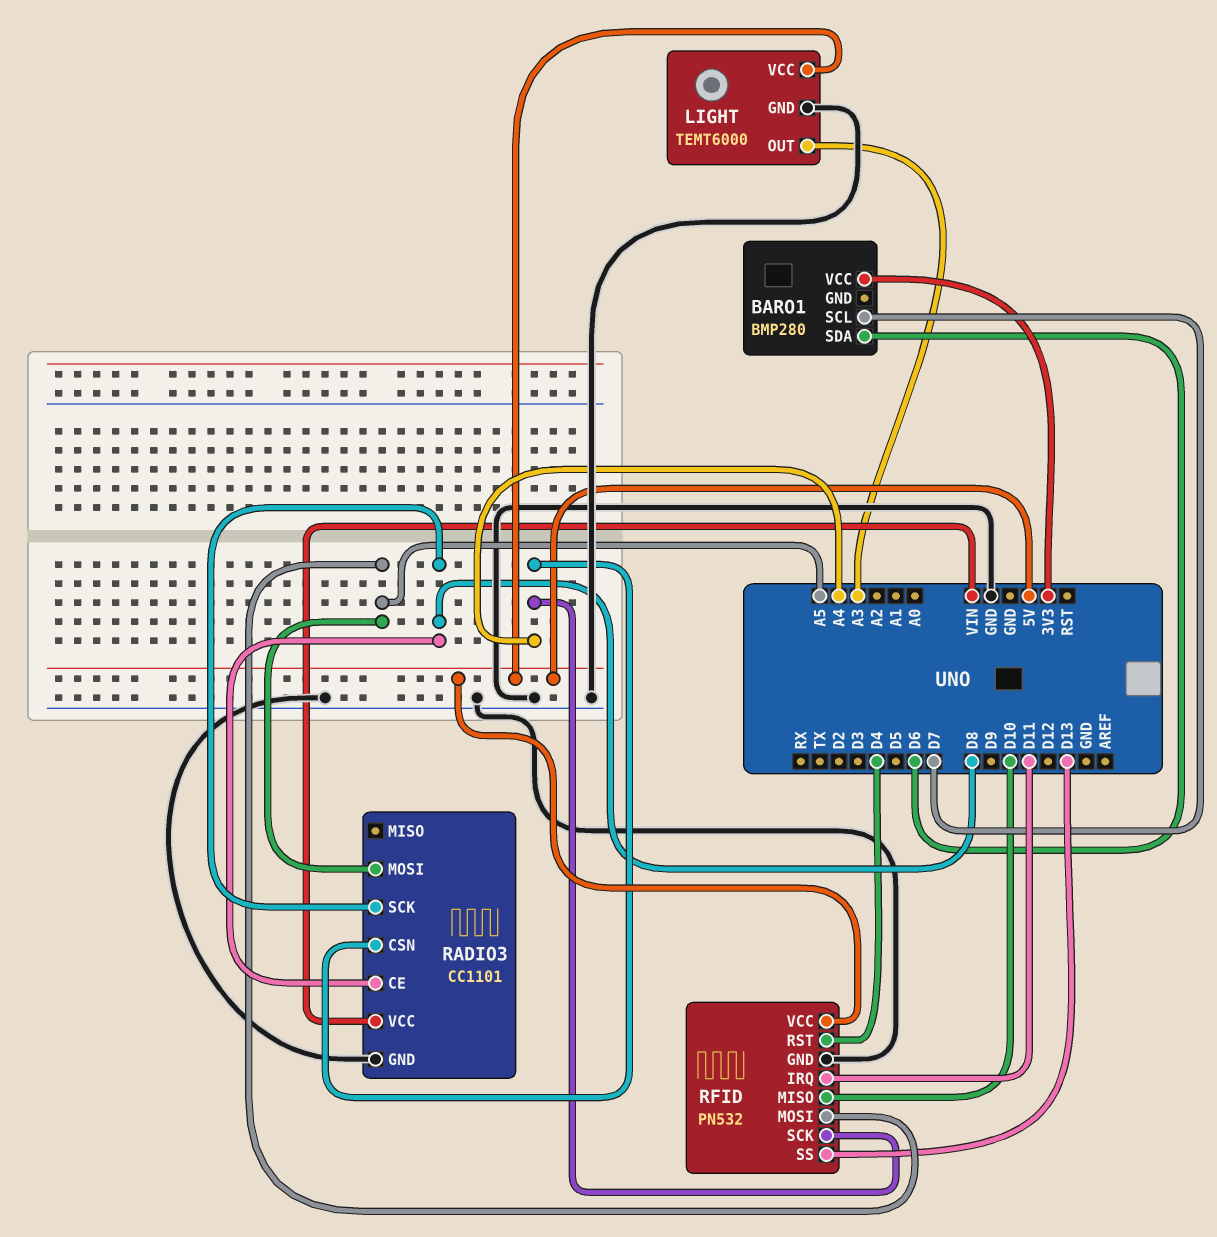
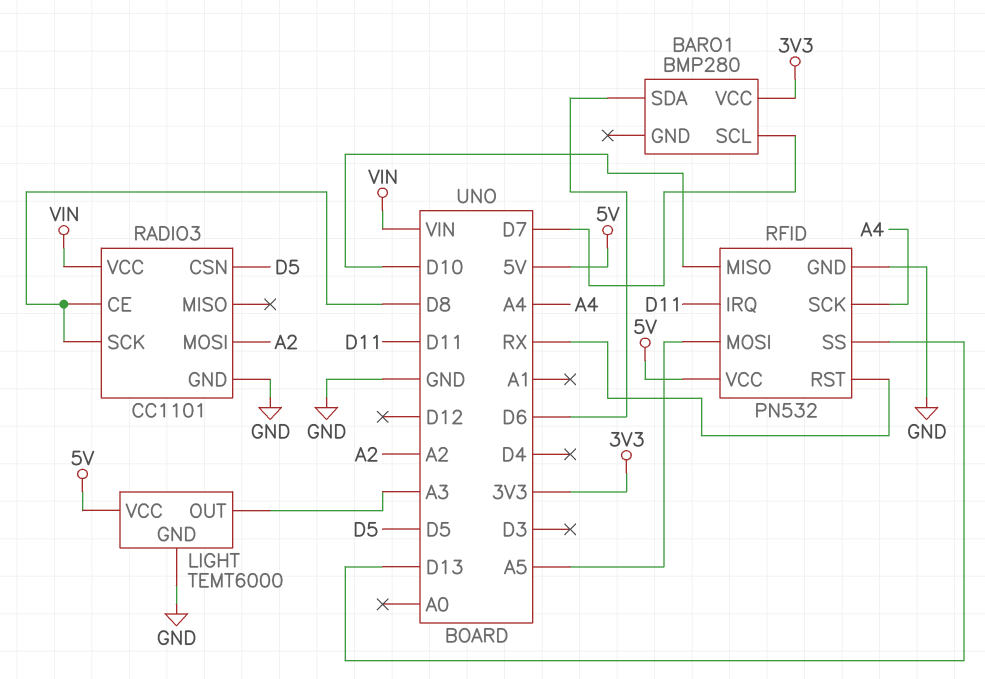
RADIO3 pin CSN: A4 -> D5
RADIO3 pin MOSI: A5 -> A2
RFID pin RST: D4 -> RX

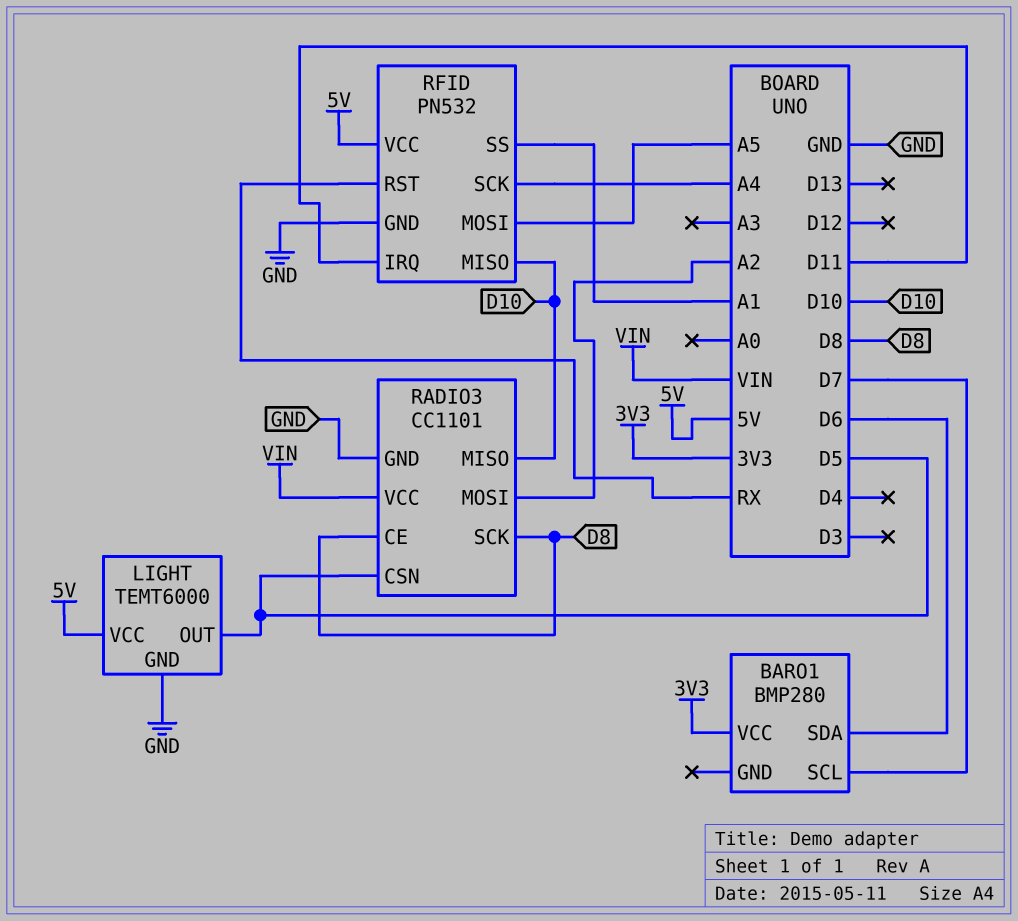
LIGHT pin OUT: A3 -> D5
RADIO3 pin MISO: none -> D10
RFID pin SS: D13 -> A1

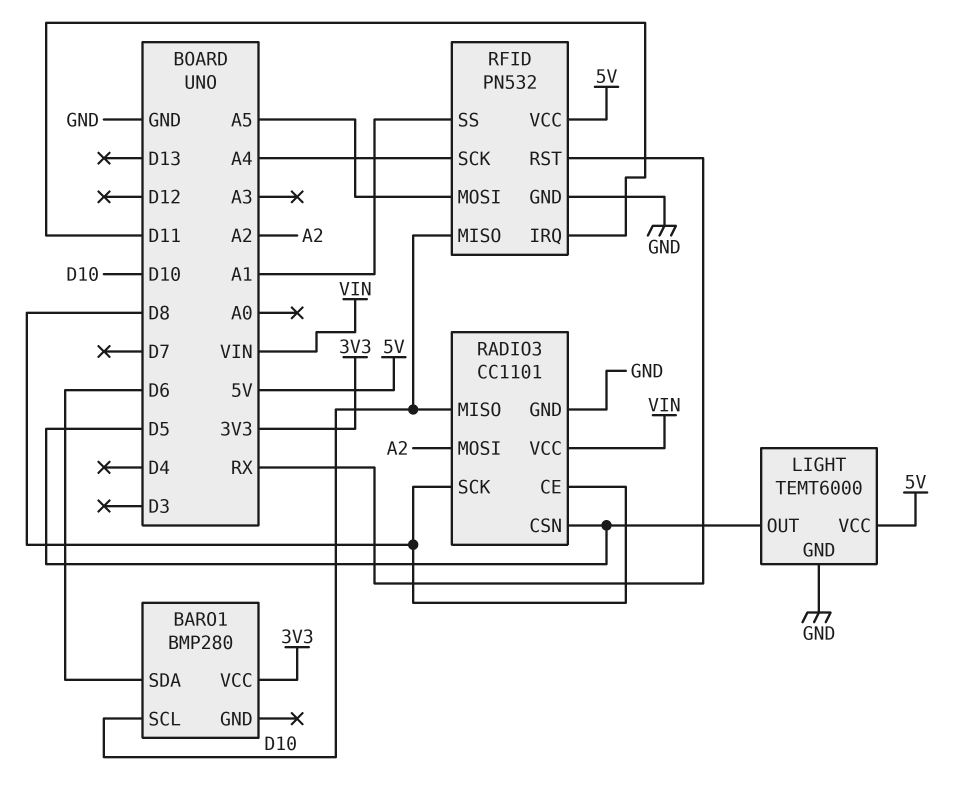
BARO1 pin SCL: D7 -> D10

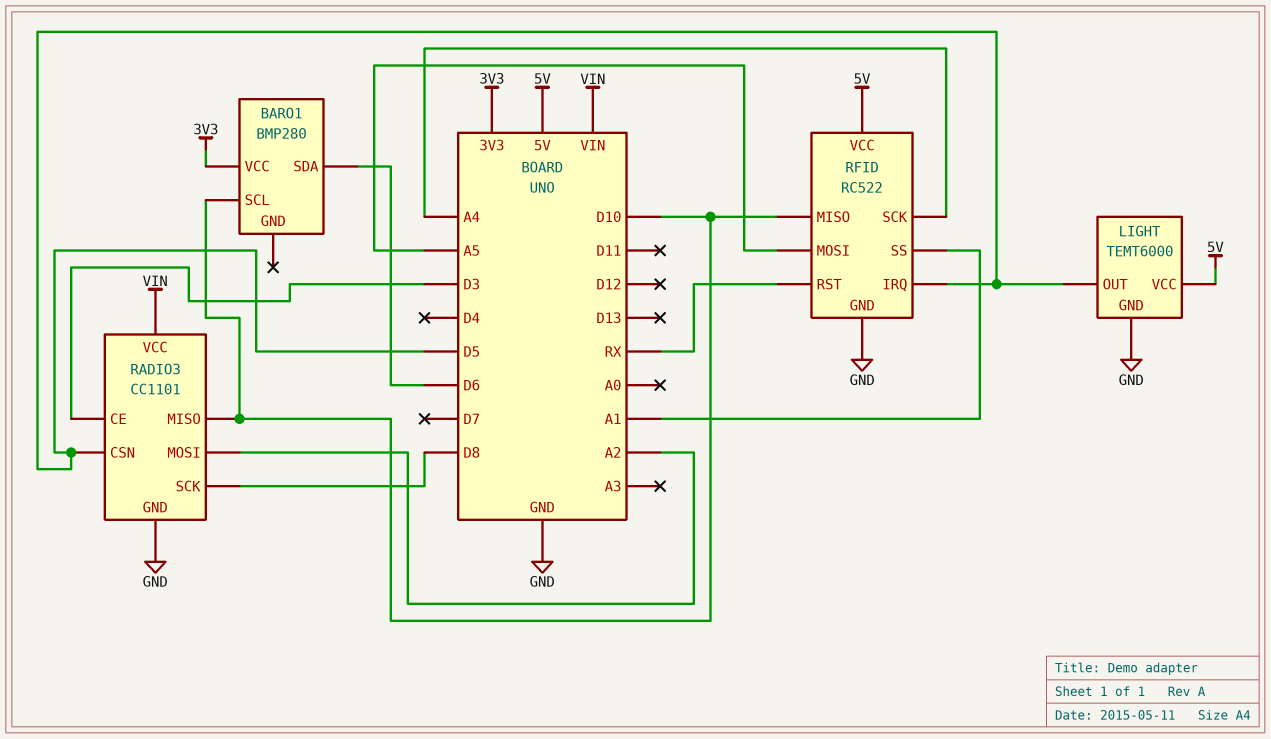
RADIO3 pin CE: D8 -> D3
RFID: PN532 -> RC522
RFID pin IRQ: D11 -> D5

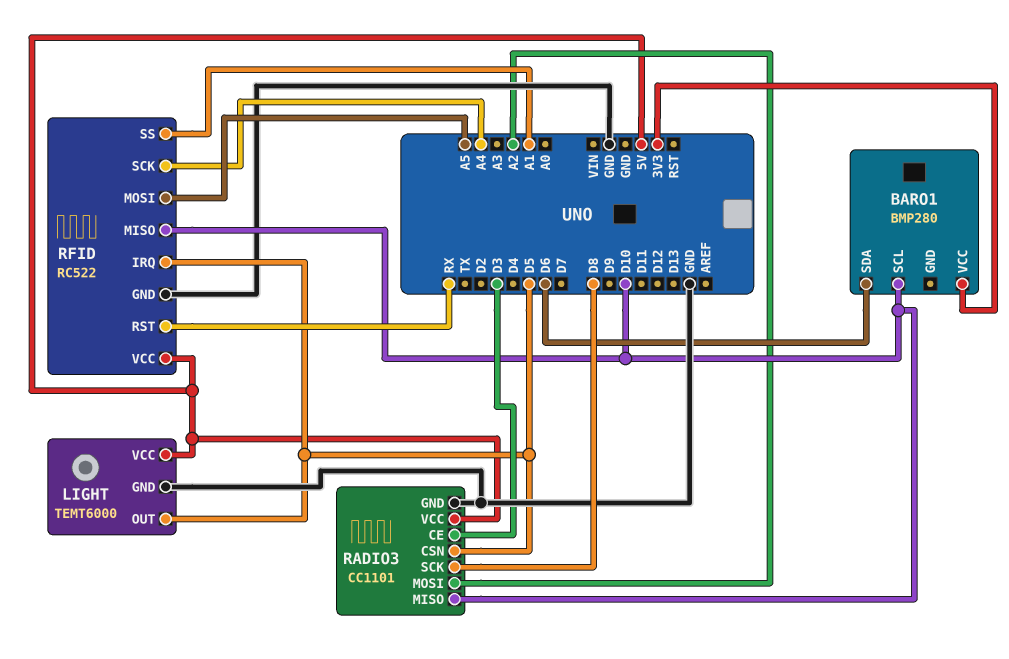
RADIO3 pin VCC: VIN -> 5V

